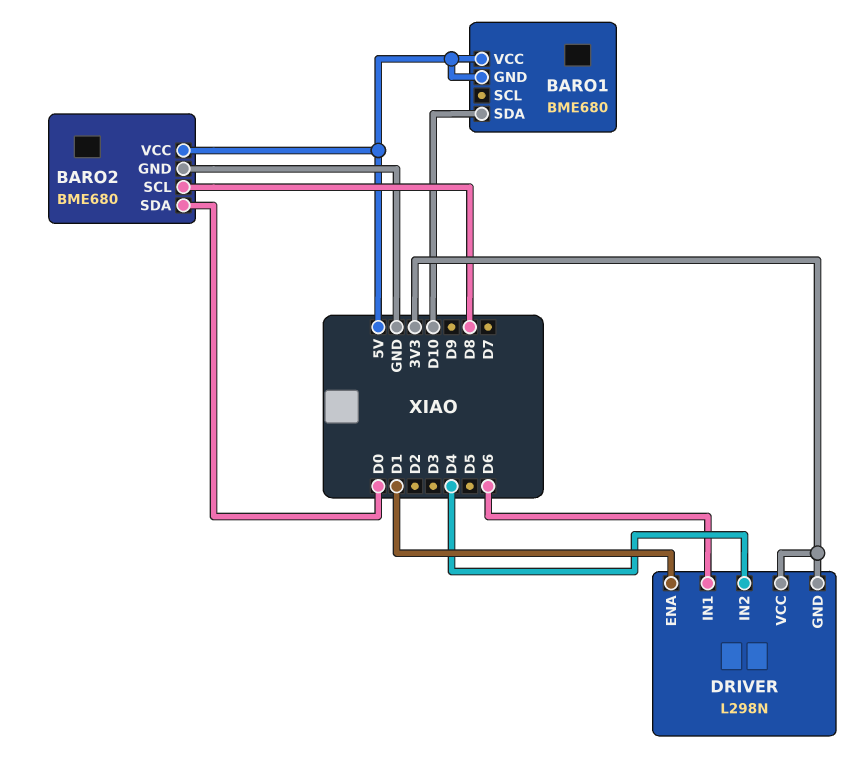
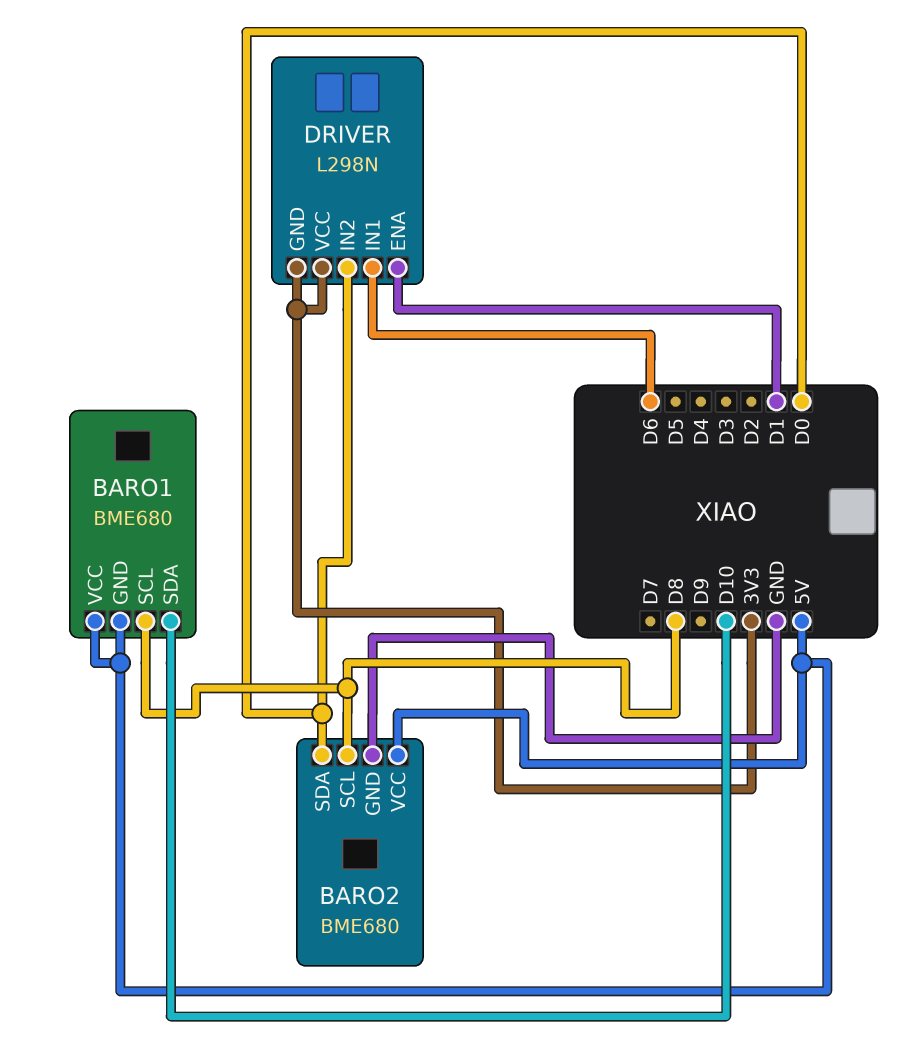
BARO1 pin SCL: none -> D8
DRIVER pin IN2: D4 -> D0

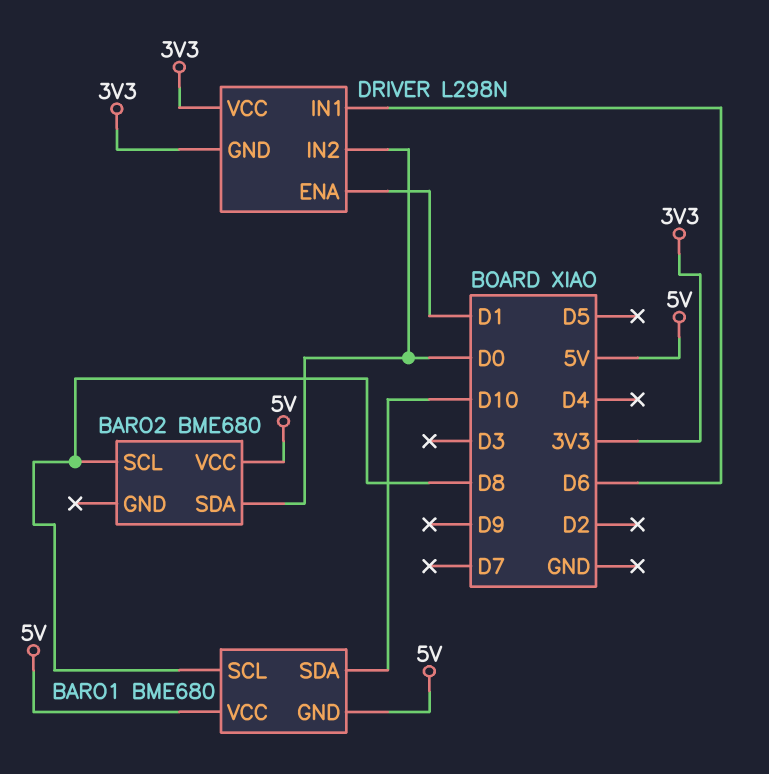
BARO2 pin GND: GND -> none

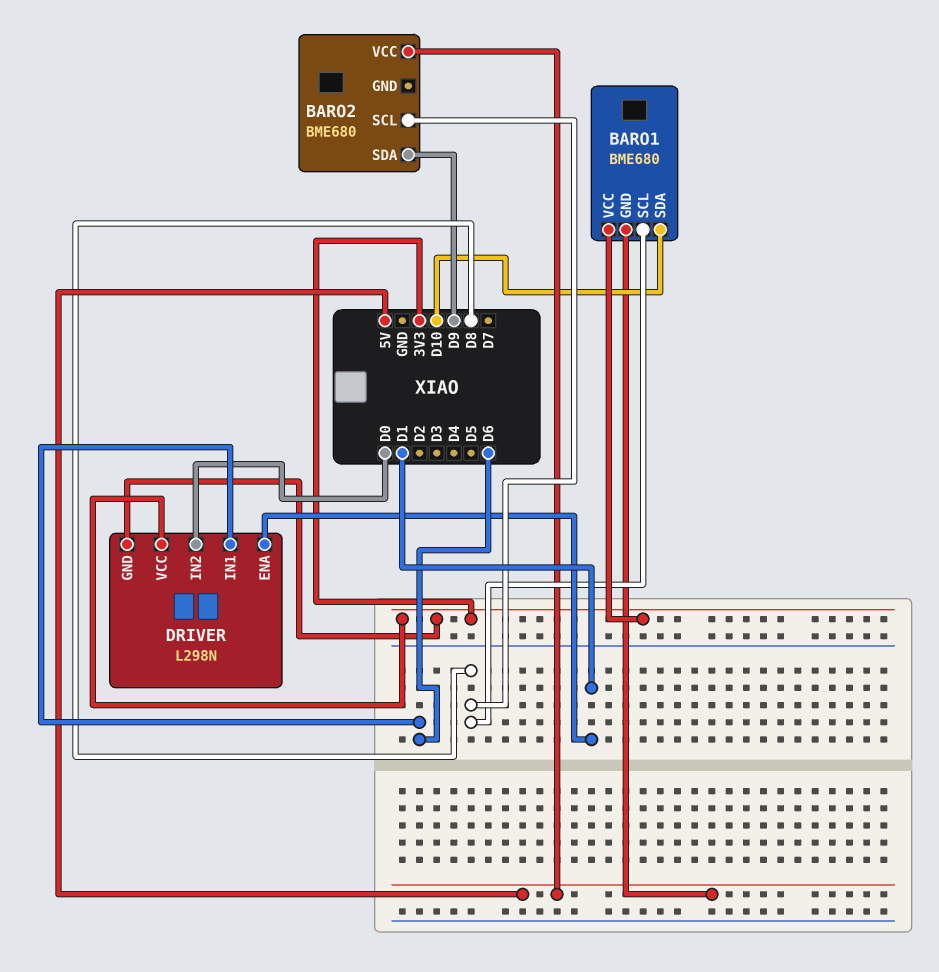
BARO1 pin VCC: 5V -> 3V3
BARO2 pin SDA: D0 -> D9

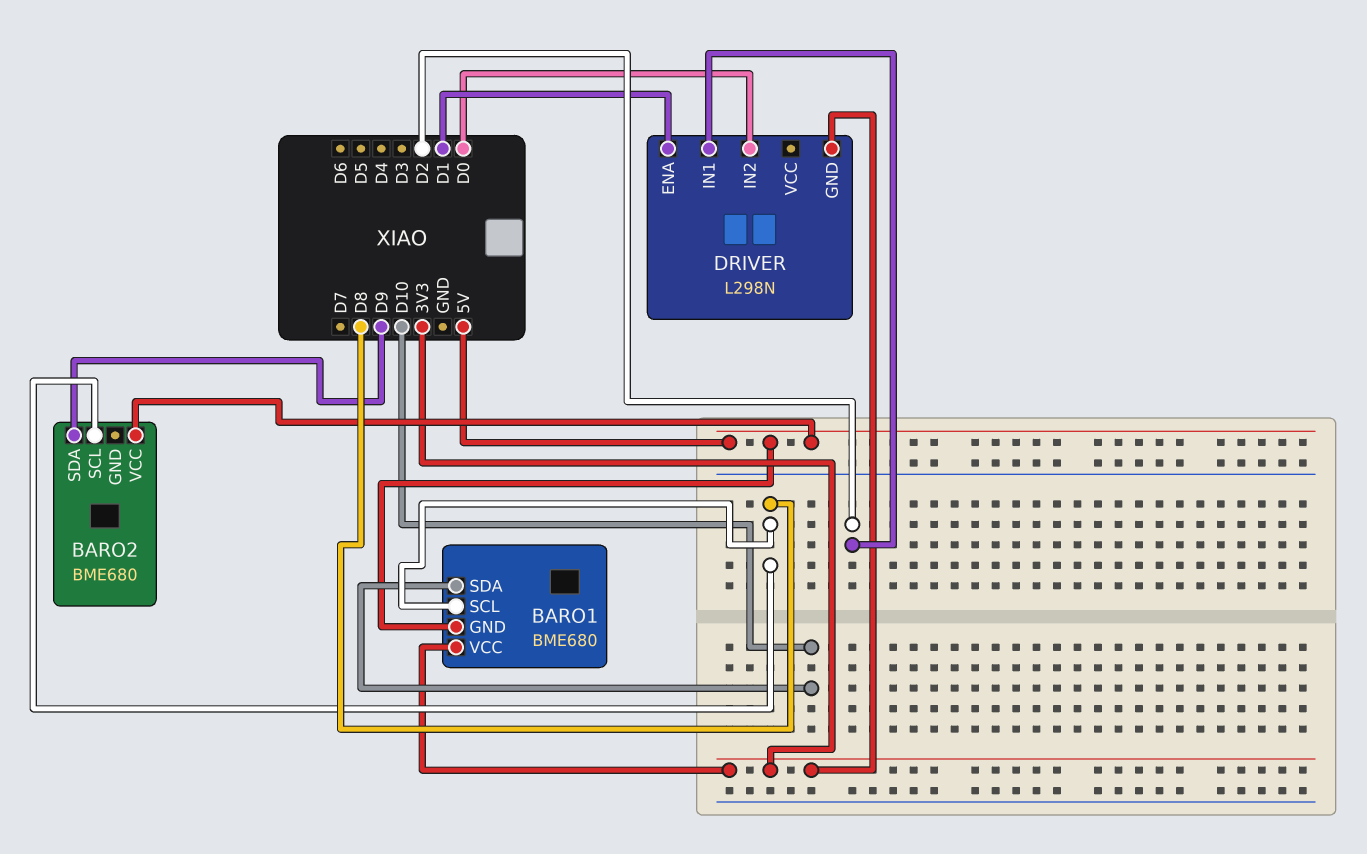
DRIVER pin IN1: D6 -> D2
DRIVER pin VCC: 3V3 -> none

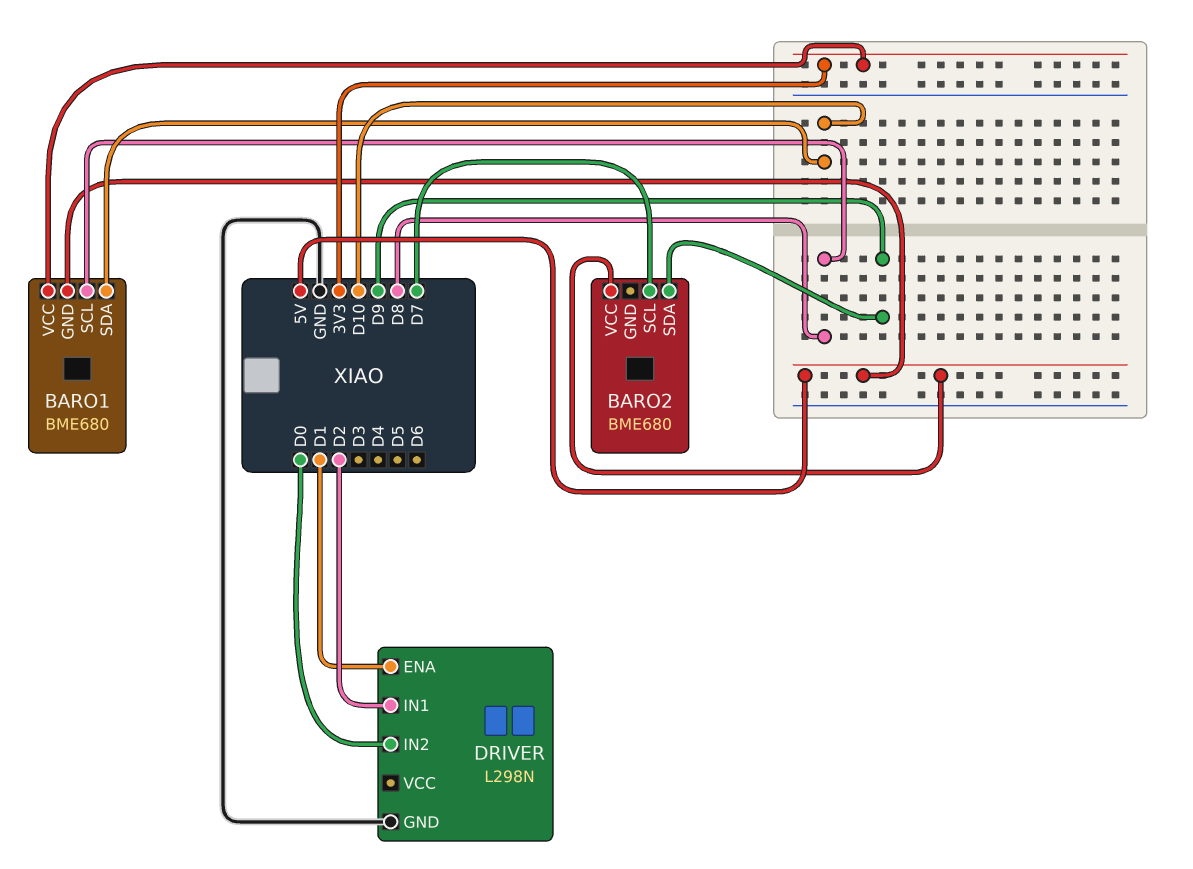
BARO2 pin SCL: D8 -> D7
DRIVER pin GND: 3V3 -> GND

